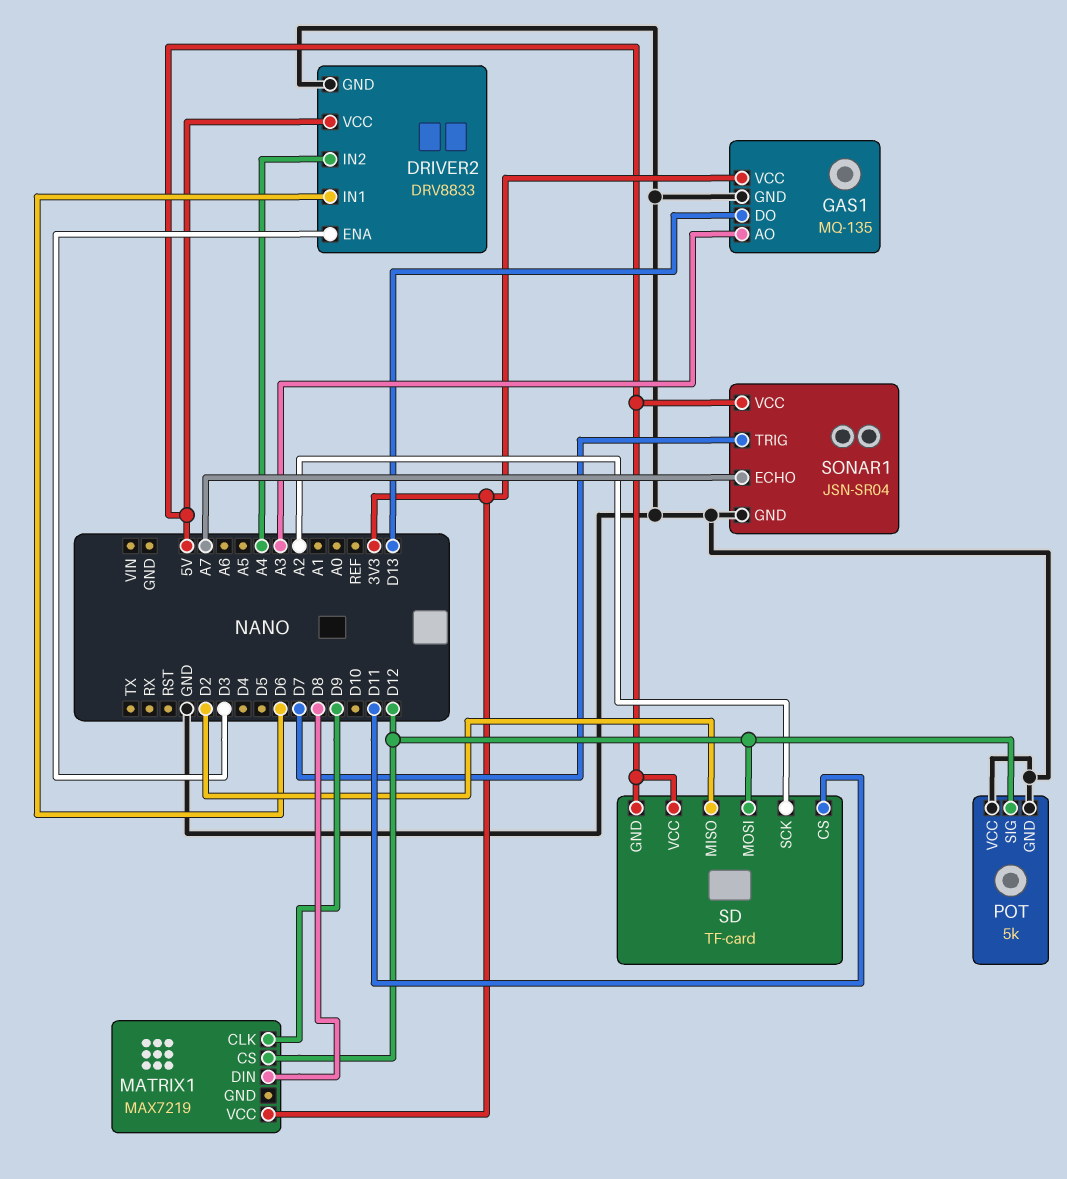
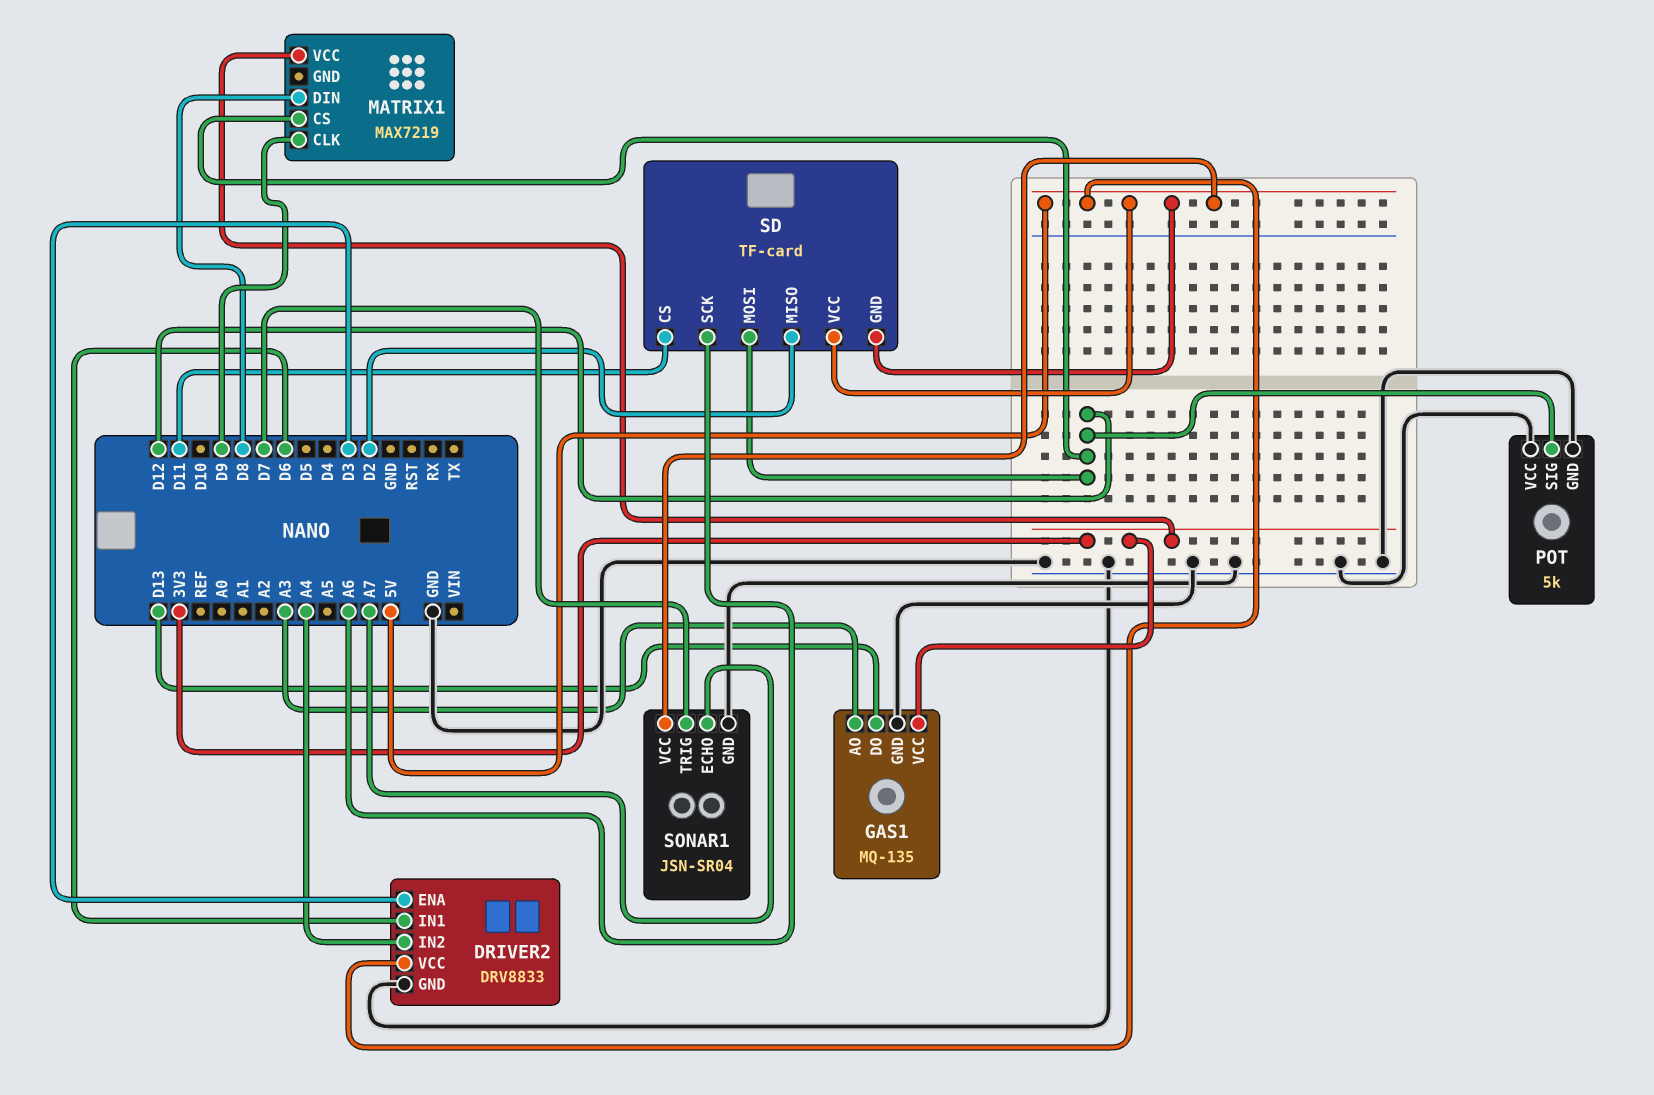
SD pin SCK: A2 -> A6

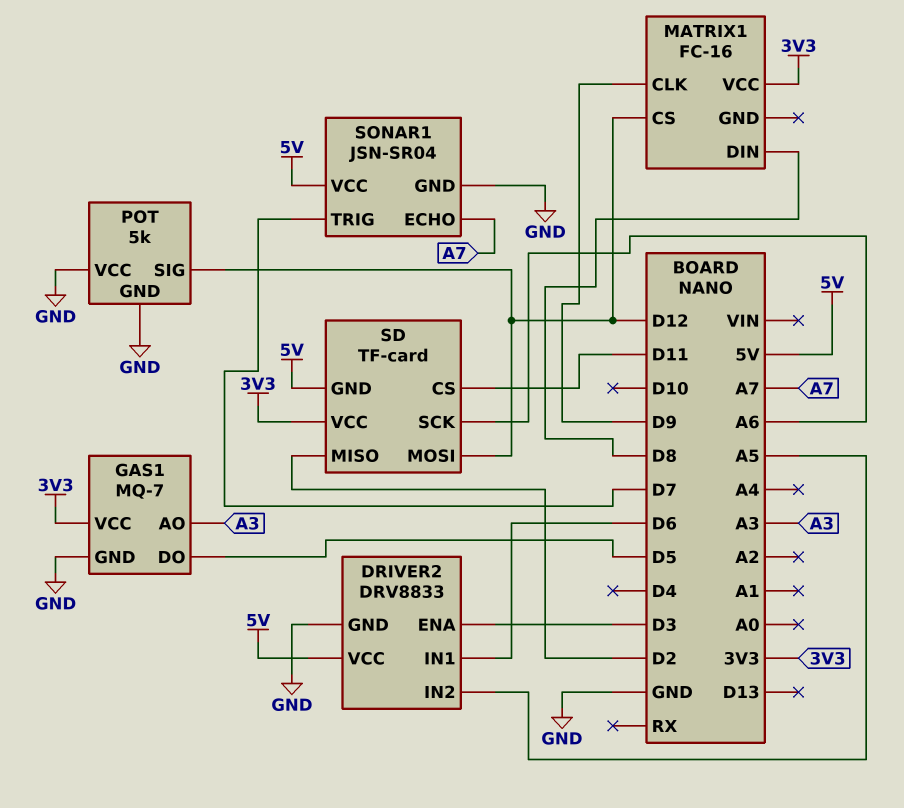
DRIVER2 pin IN2: A4 -> A5
GAS1: MQ-135 -> MQ-7
GAS1 pin DO: D13 -> D5
MATRIX1: MAX7219 -> FC-16
SD pin VCC: 5V -> 3V3

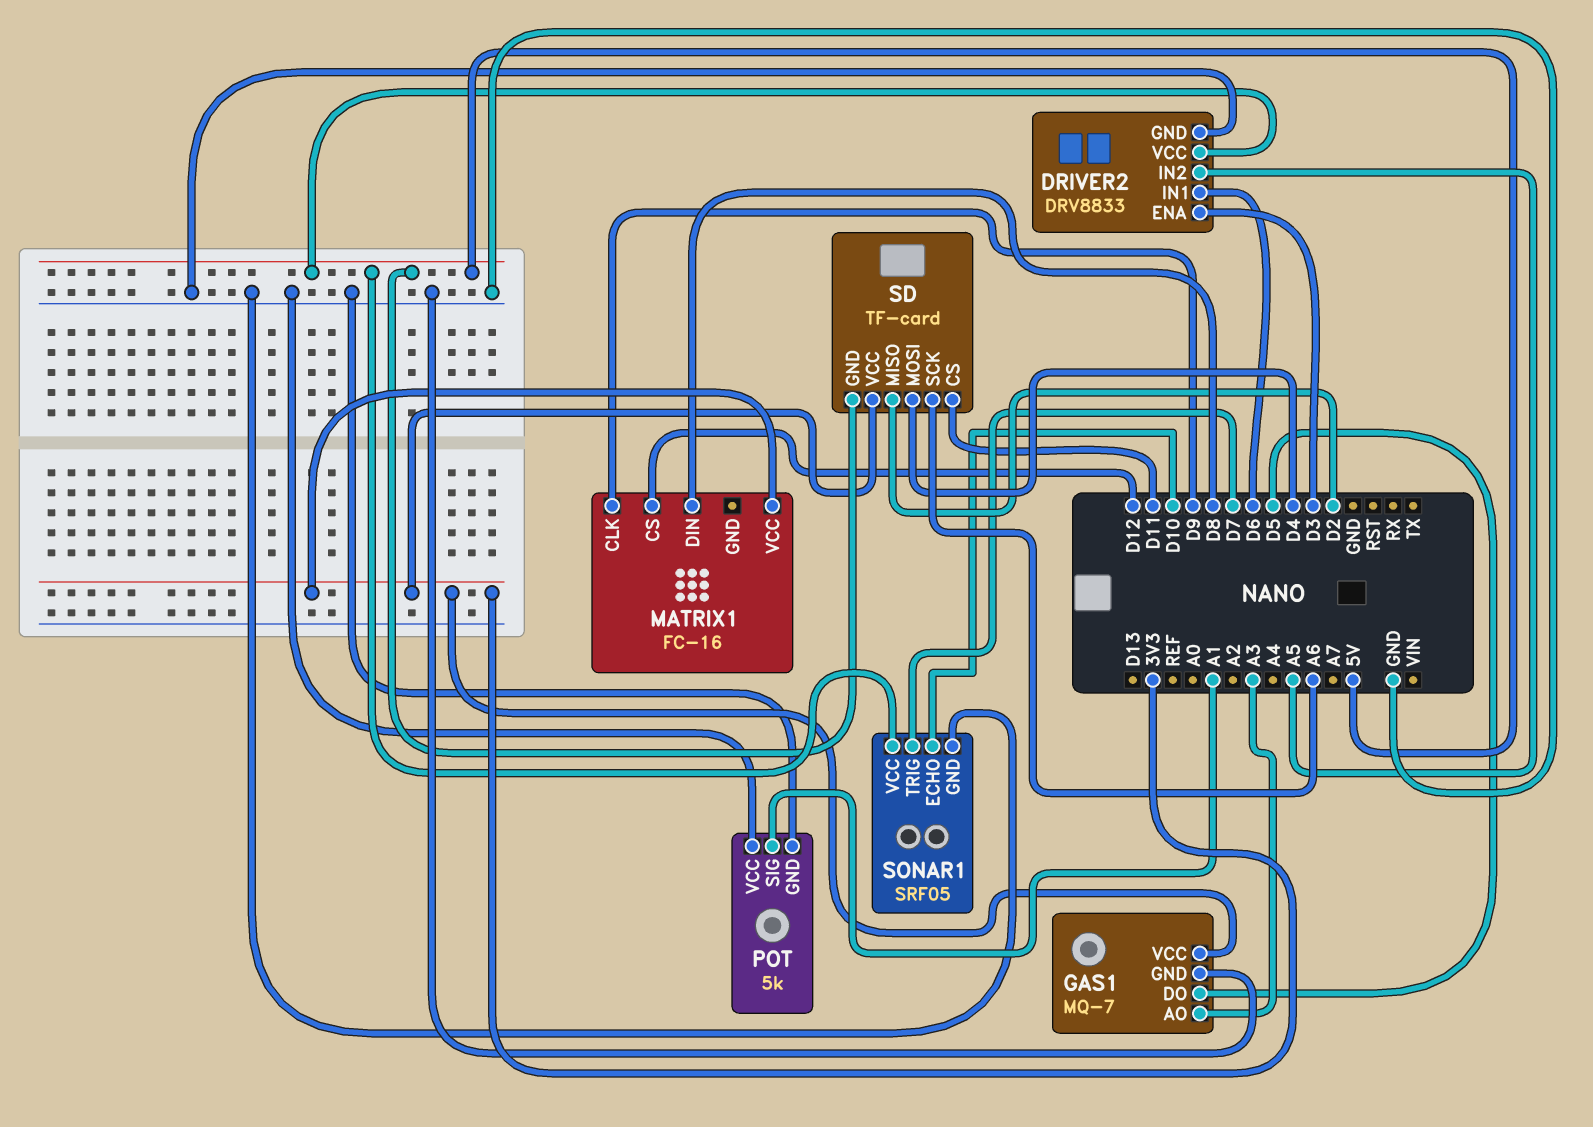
POT pin SIG: D12 -> A1
SD pin MOSI: D12 -> D4
SONAR1: JSN-SR04 -> SRF05
SONAR1 pin ECHO: A7 -> D10

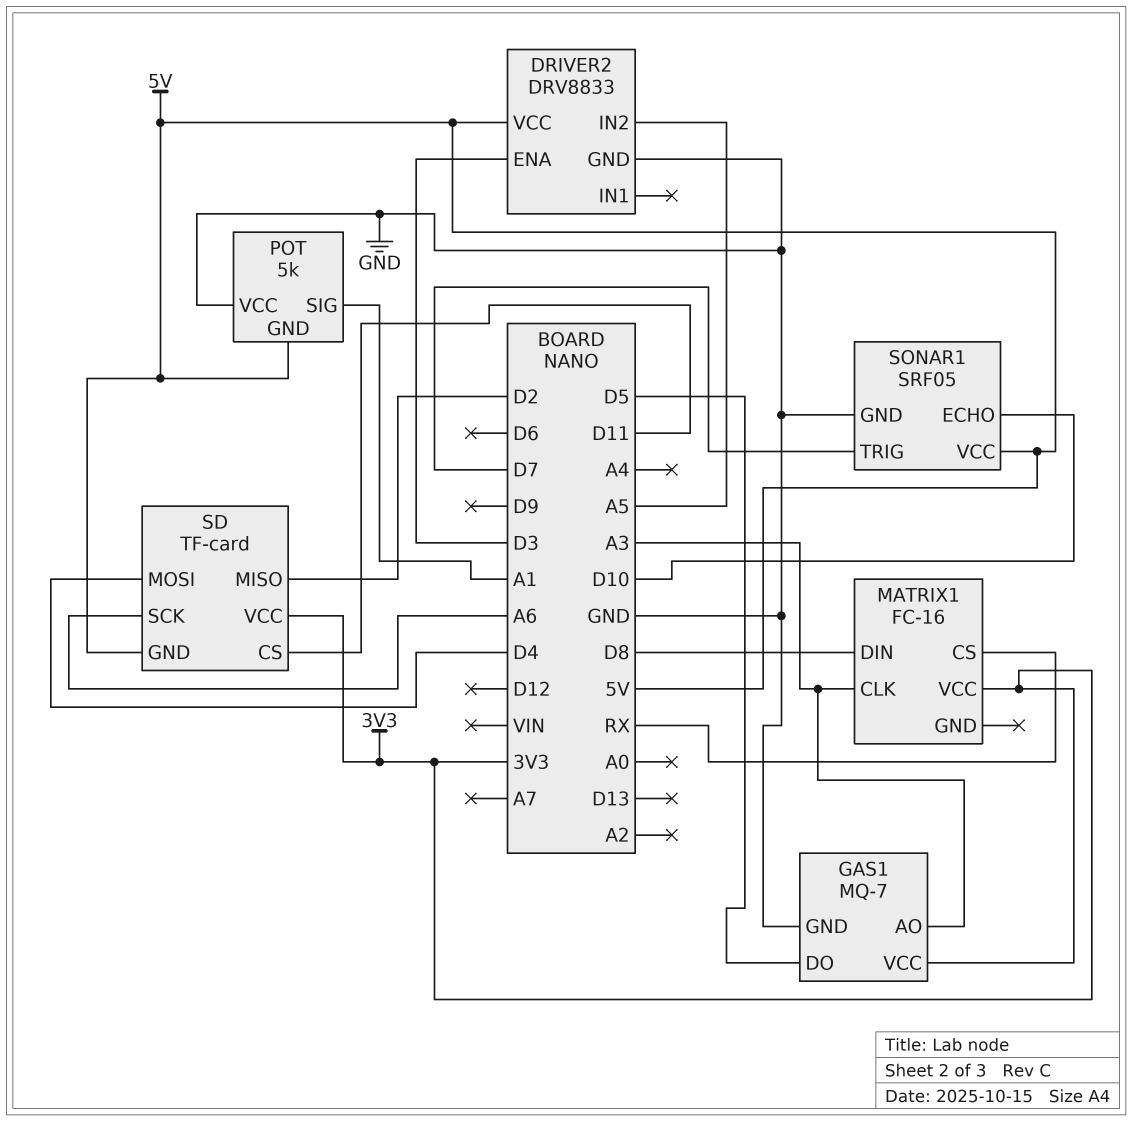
DRIVER2 pin IN1: D6 -> none
MATRIX1 pin CLK: D9 -> A3
MATRIX1 pin CS: D12 -> RX
POT pin GND: GND -> 5V

